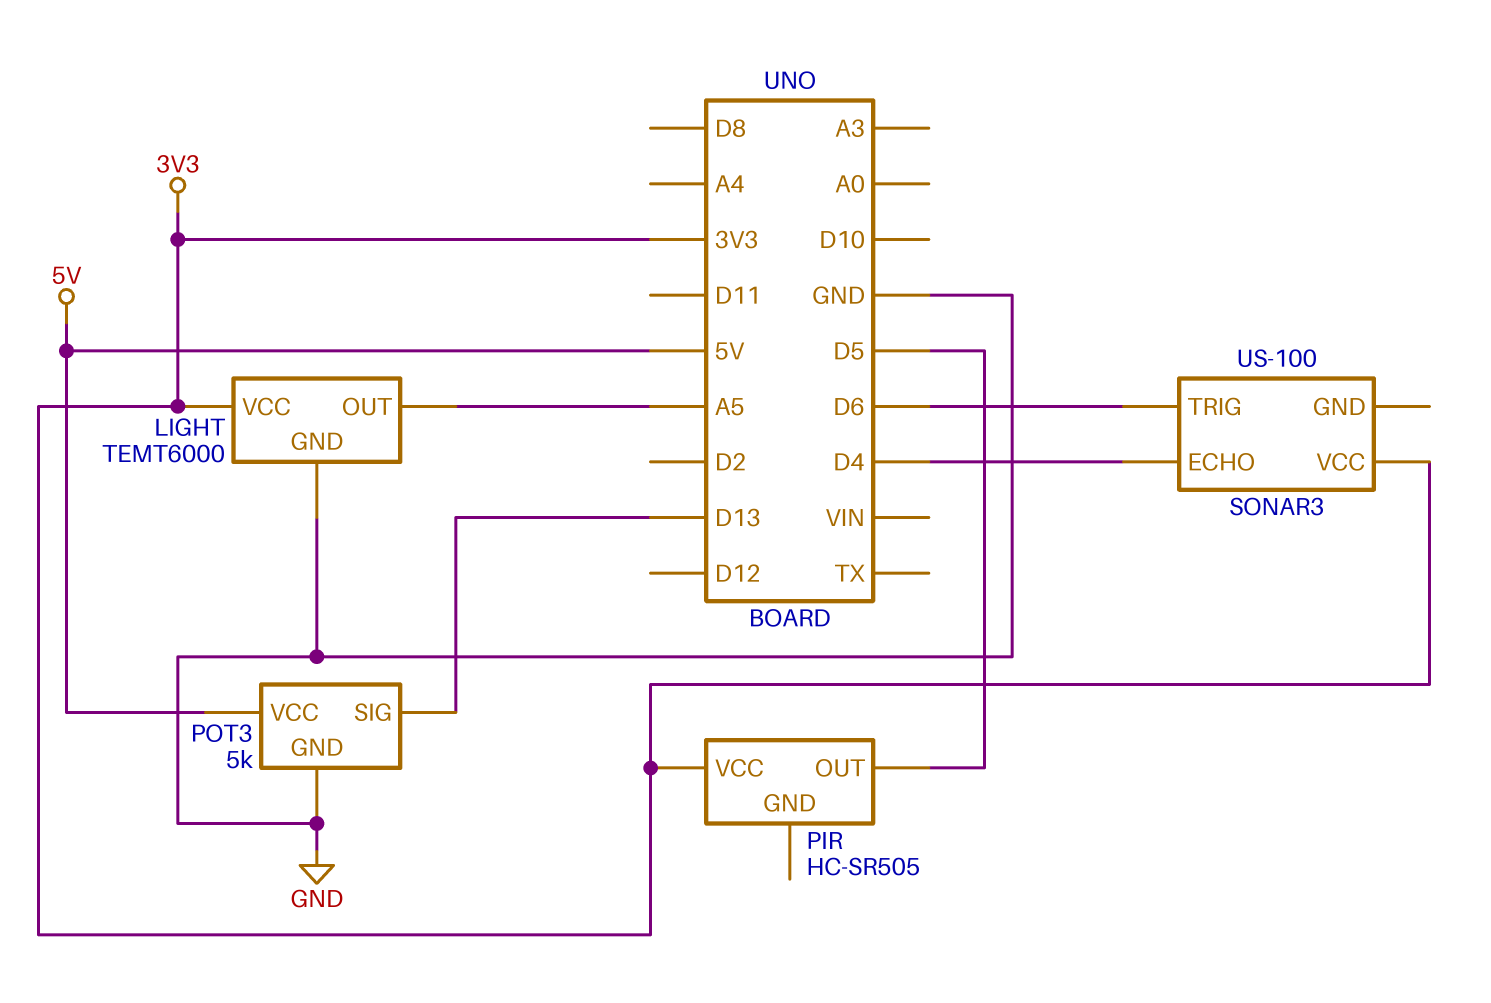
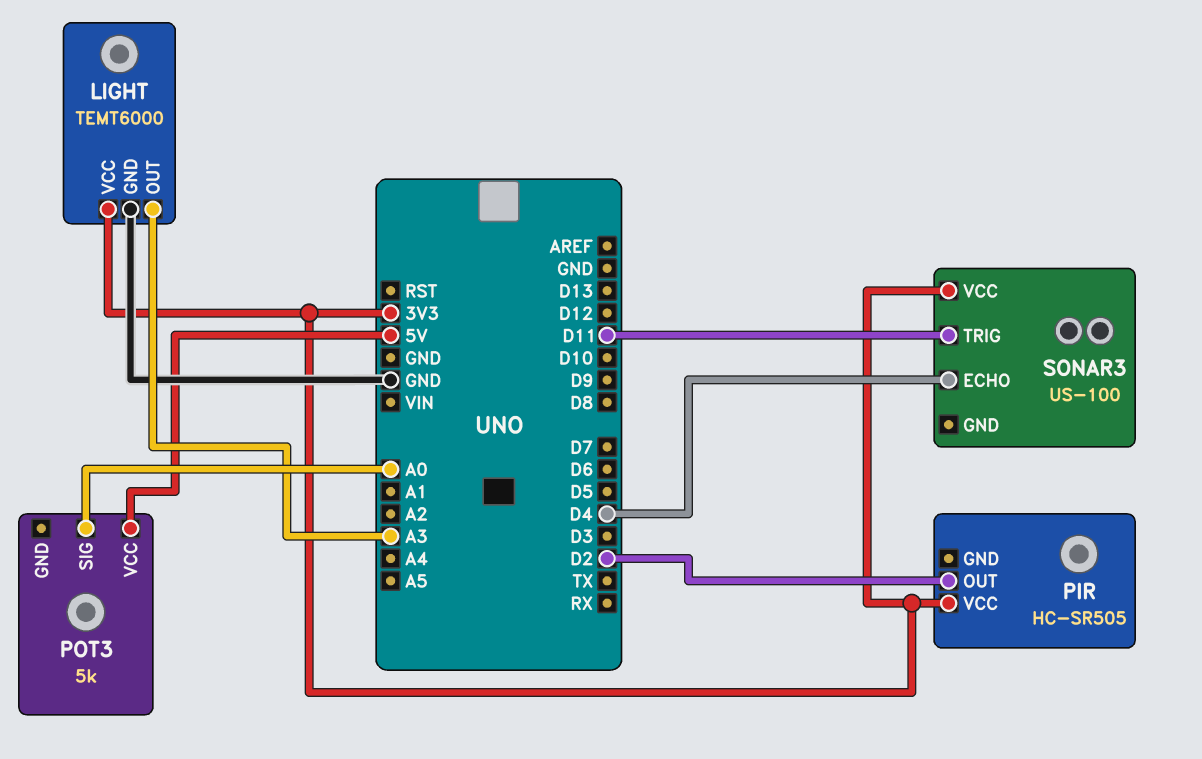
LIGHT pin OUT: A5 -> A3
PIR pin OUT: D5 -> D2
POT3 pin GND: GND -> none
POT3 pin SIG: D13 -> A0
SONAR3 pin TRIG: D6 -> D11

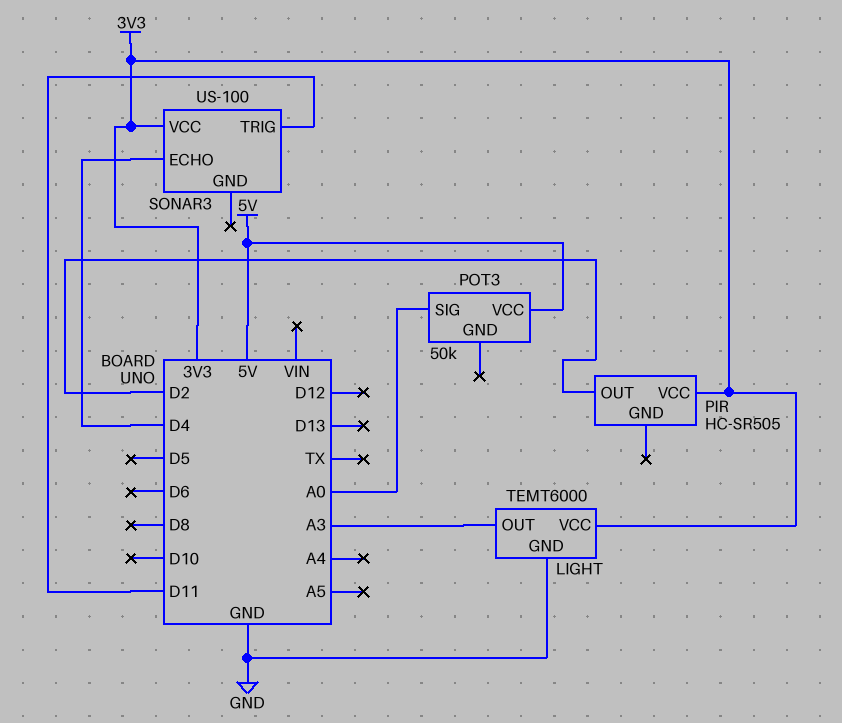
POT3: 5k -> 50k

